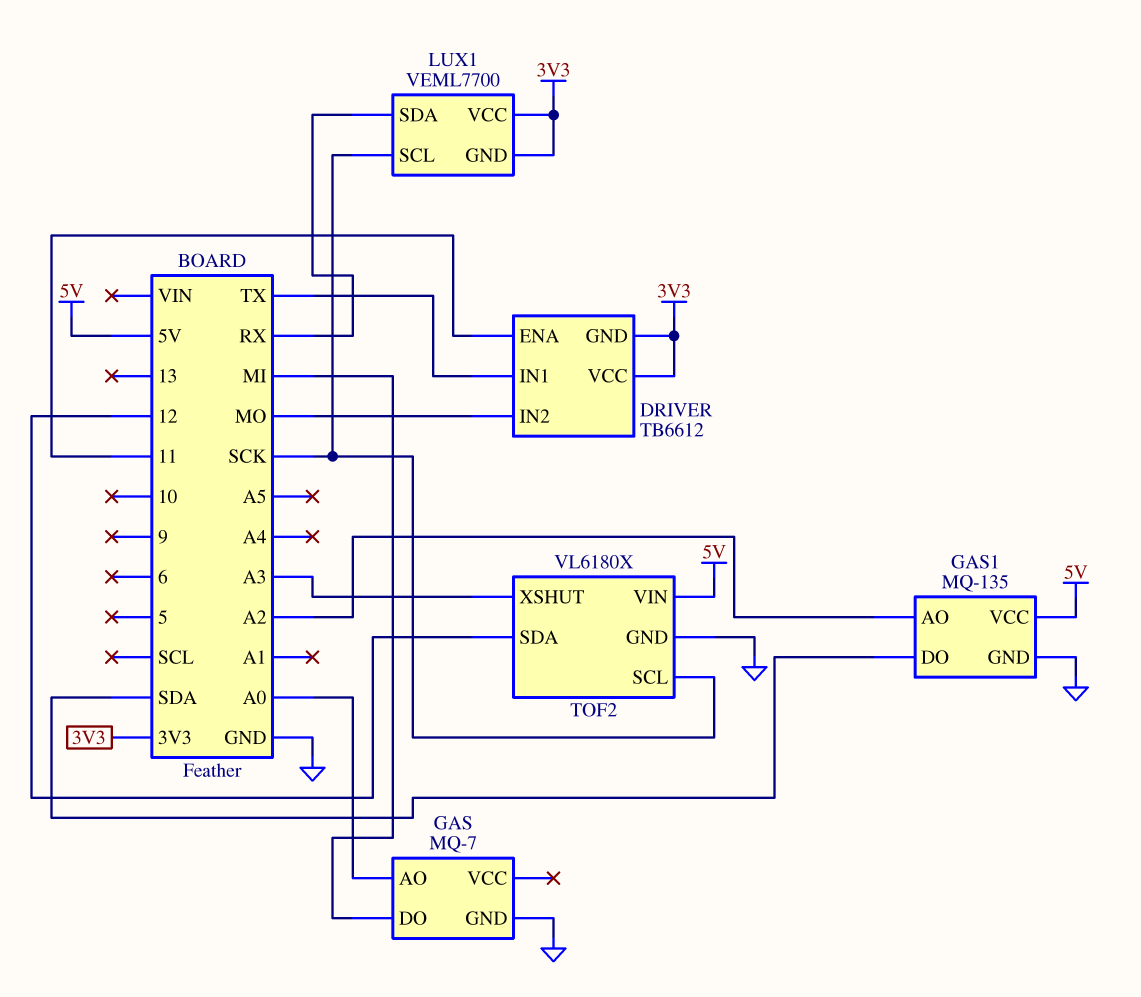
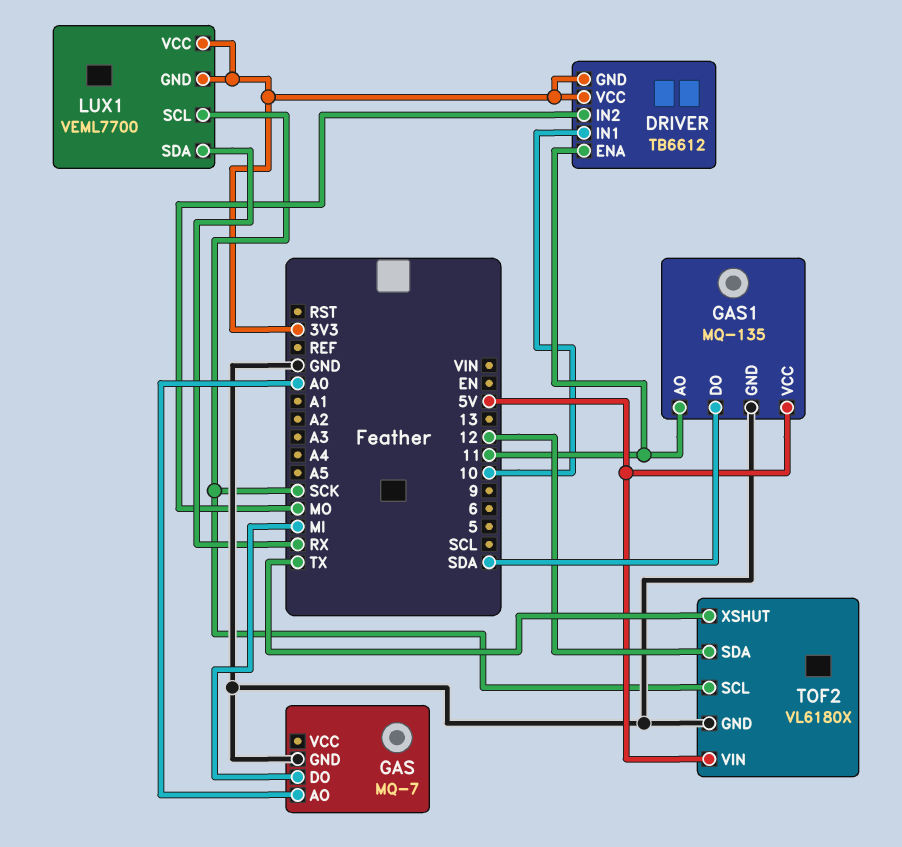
DRIVER pin IN1: TX -> 10
GAS1 pin AO: A2 -> 11
TOF2 pin XSHUT: A3 -> TX

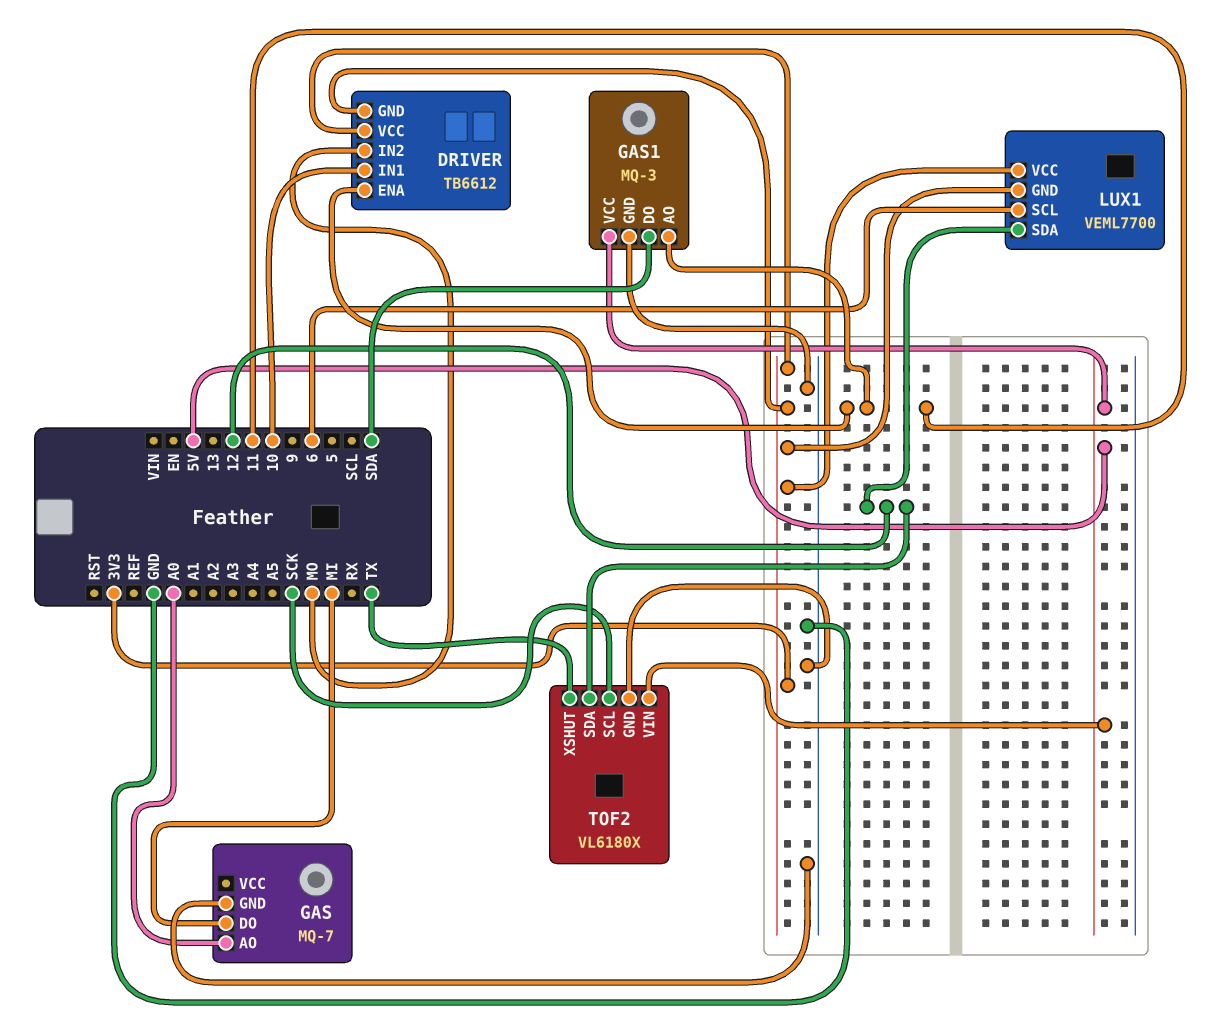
GAS1: MQ-135 -> MQ-3
LUX1 pin SCL: SCK -> 6
LUX1 pin SDA: RX -> 12

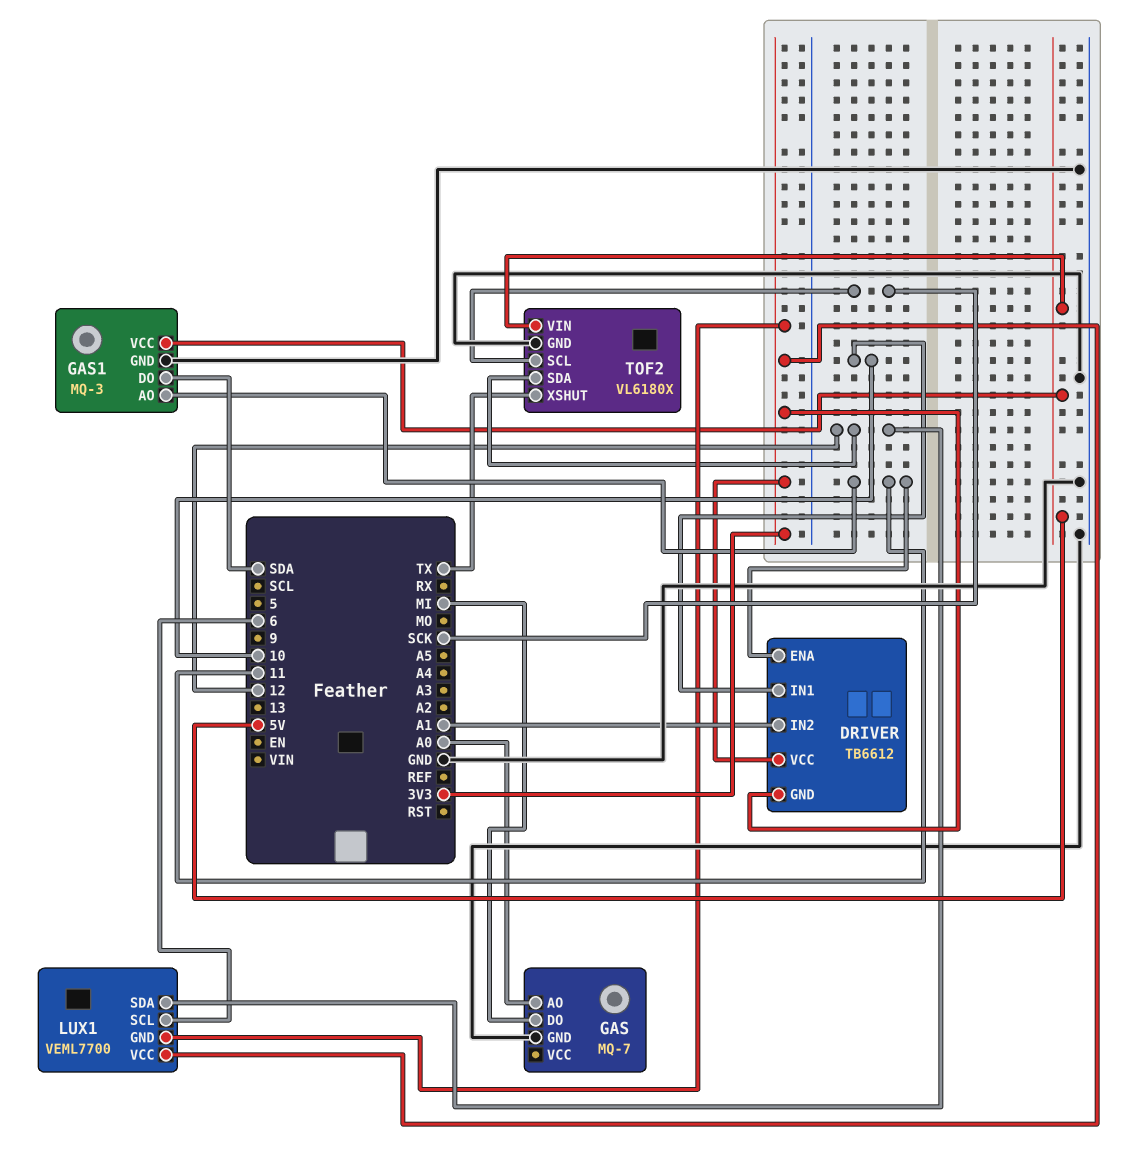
DRIVER pin IN2: MO -> A1

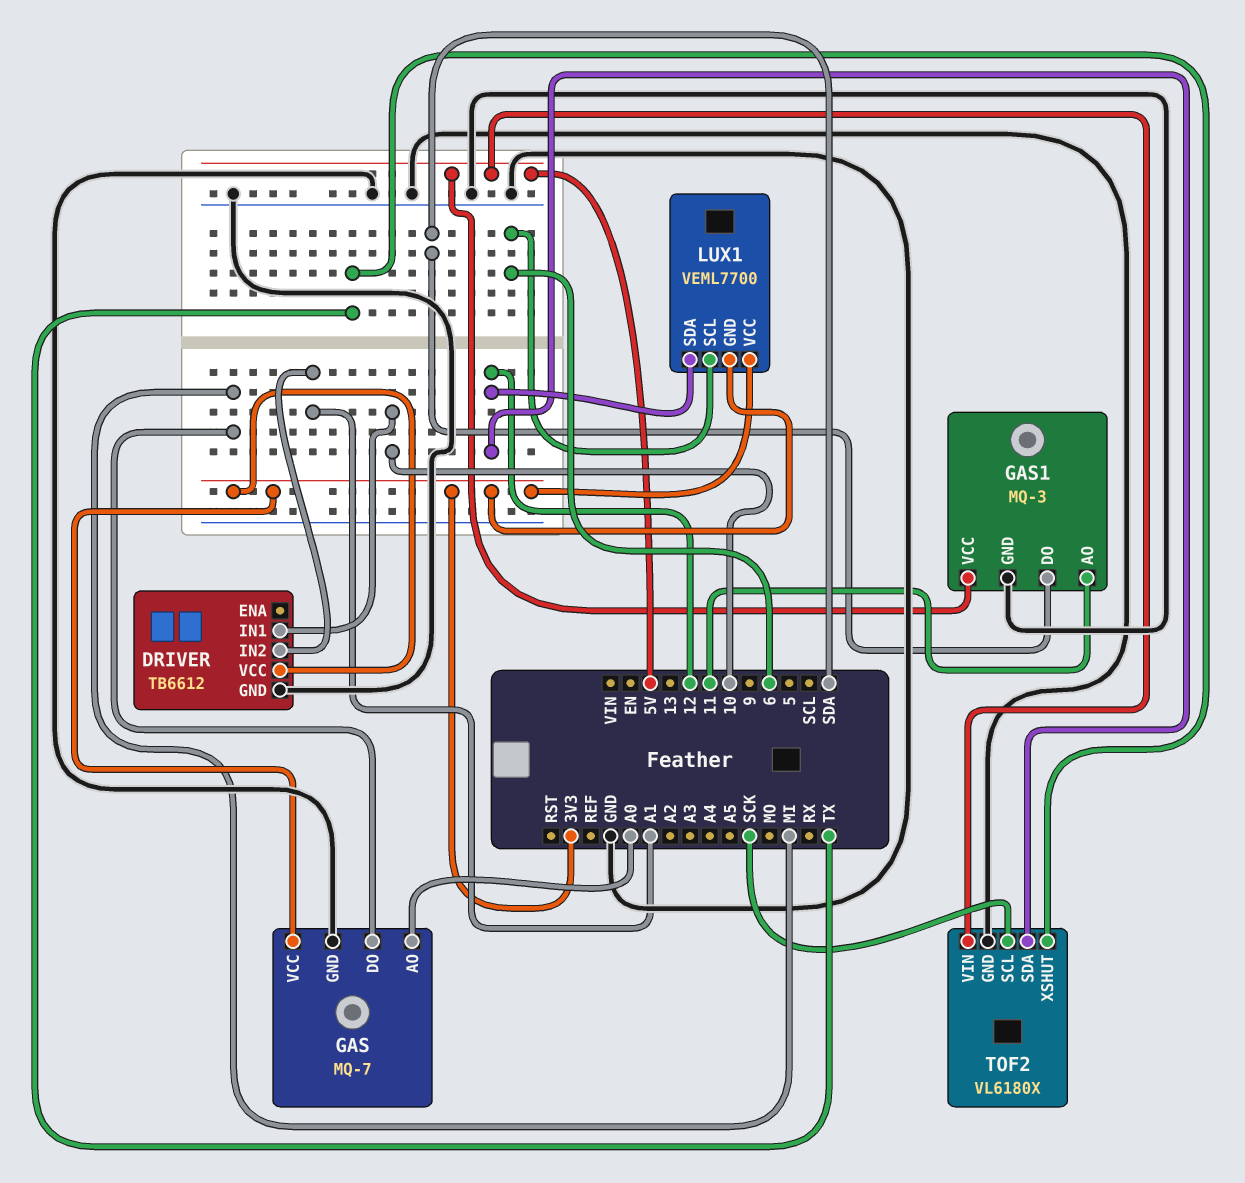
DRIVER pin ENA: 11 -> none
DRIVER pin GND: 3V3 -> GND
GAS pin VCC: none -> 3V3

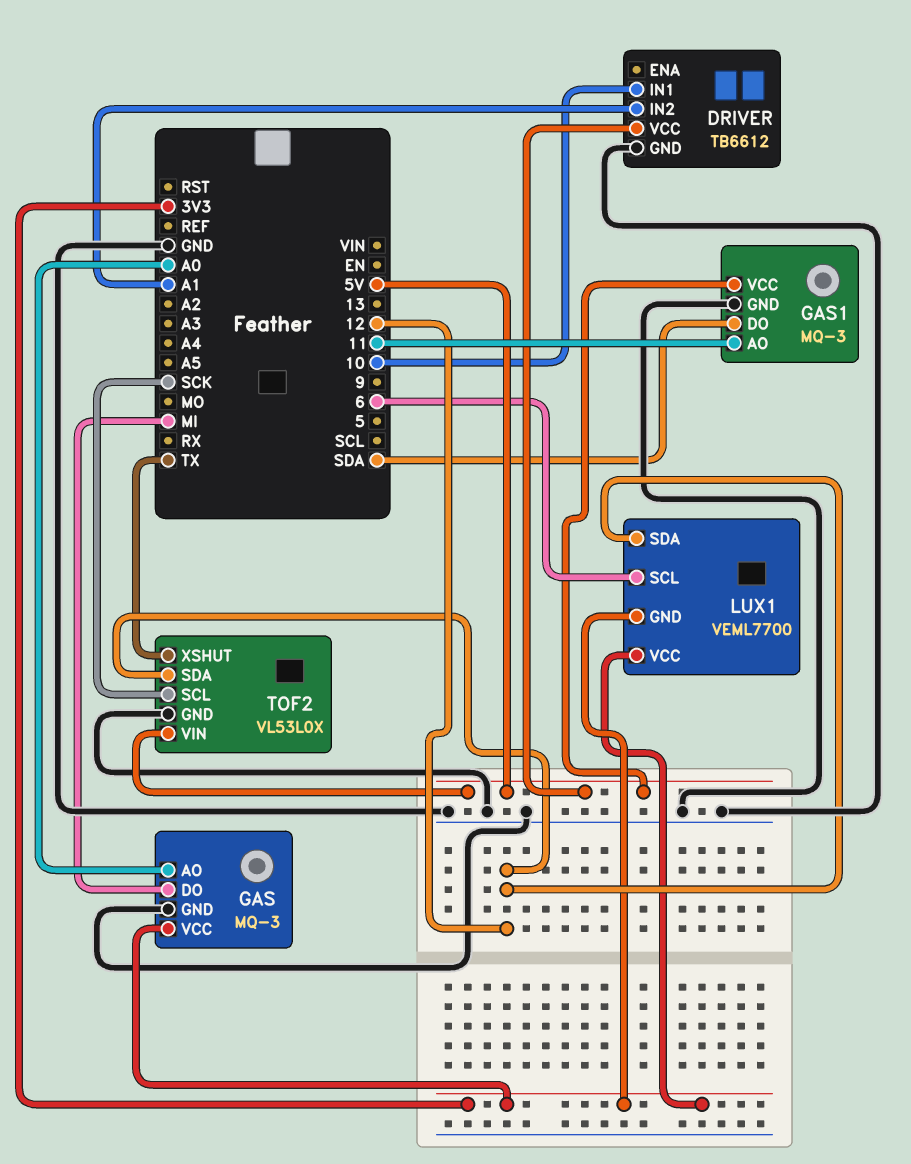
DRIVER pin VCC: 3V3 -> 5V
GAS: MQ-7 -> MQ-3
TOF2: VL6180X -> VL53L0X

